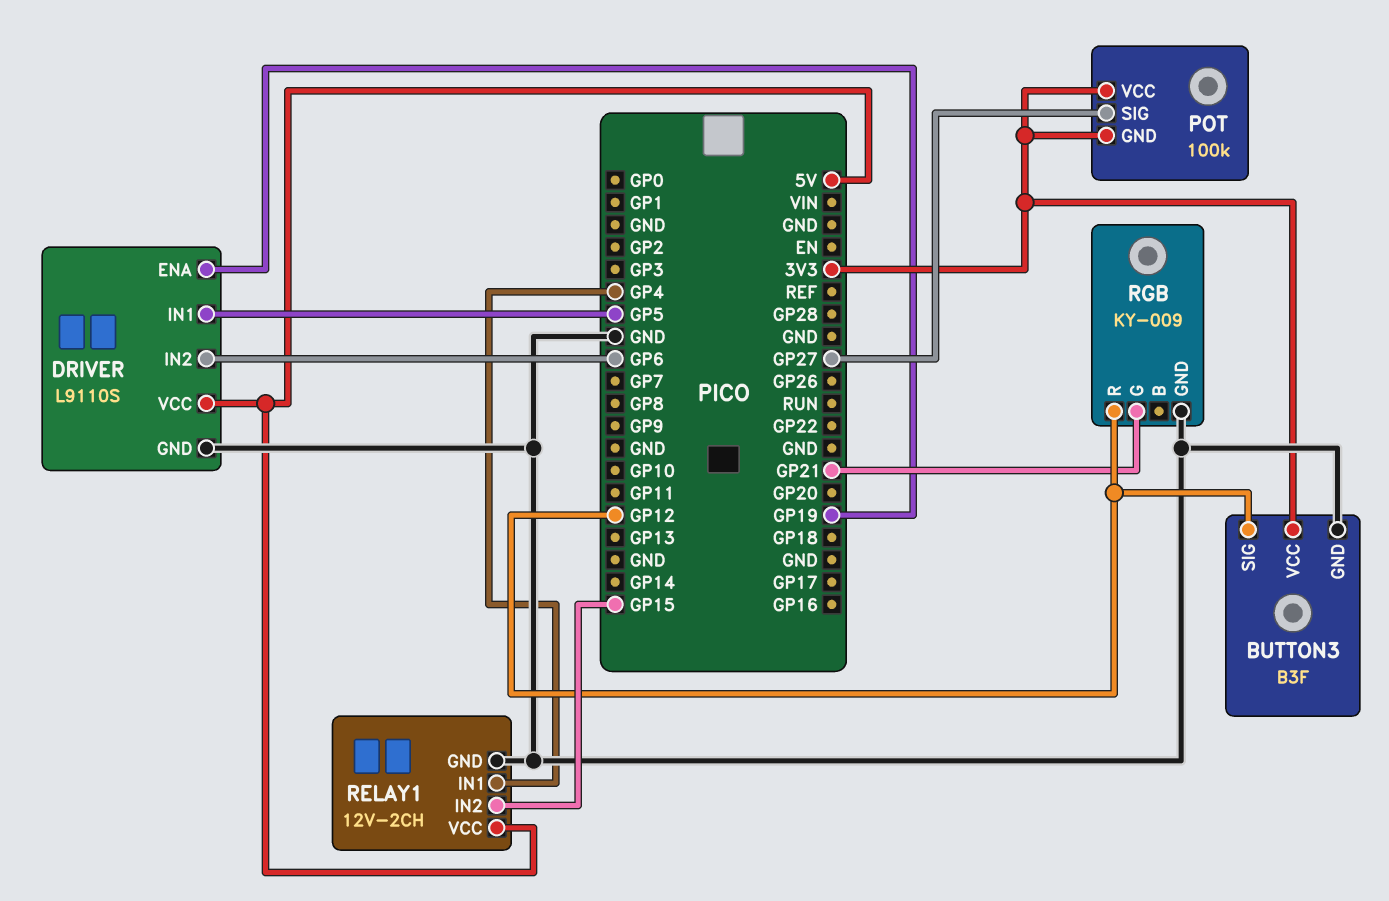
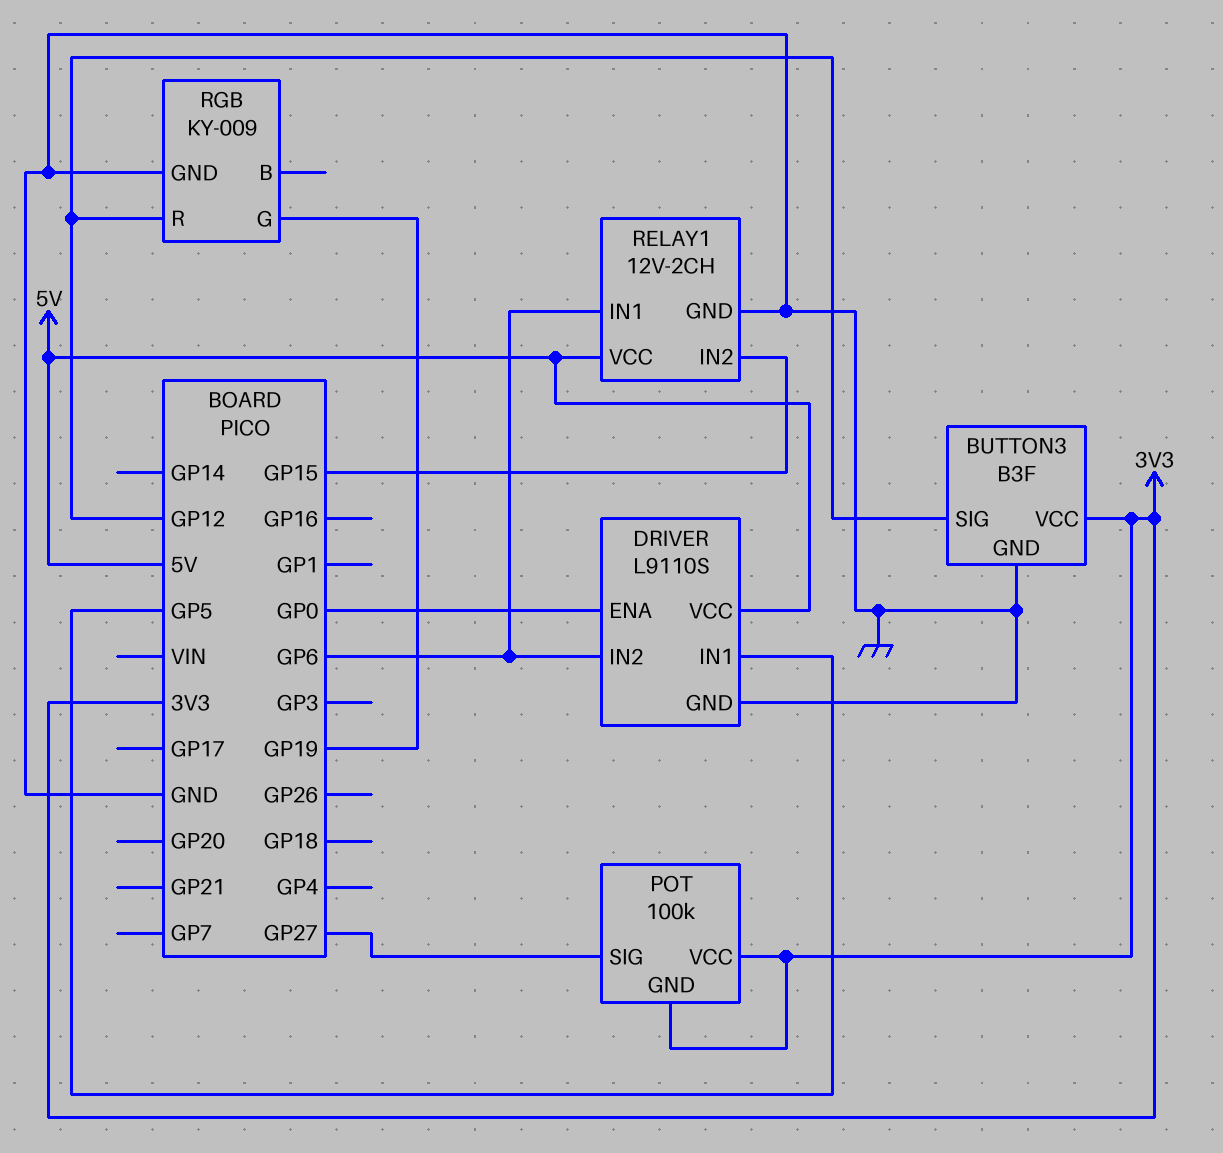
DRIVER pin ENA: GP19 -> GP0
RELAY1 pin IN1: GP4 -> GP6
RGB pin G: GP21 -> GP19

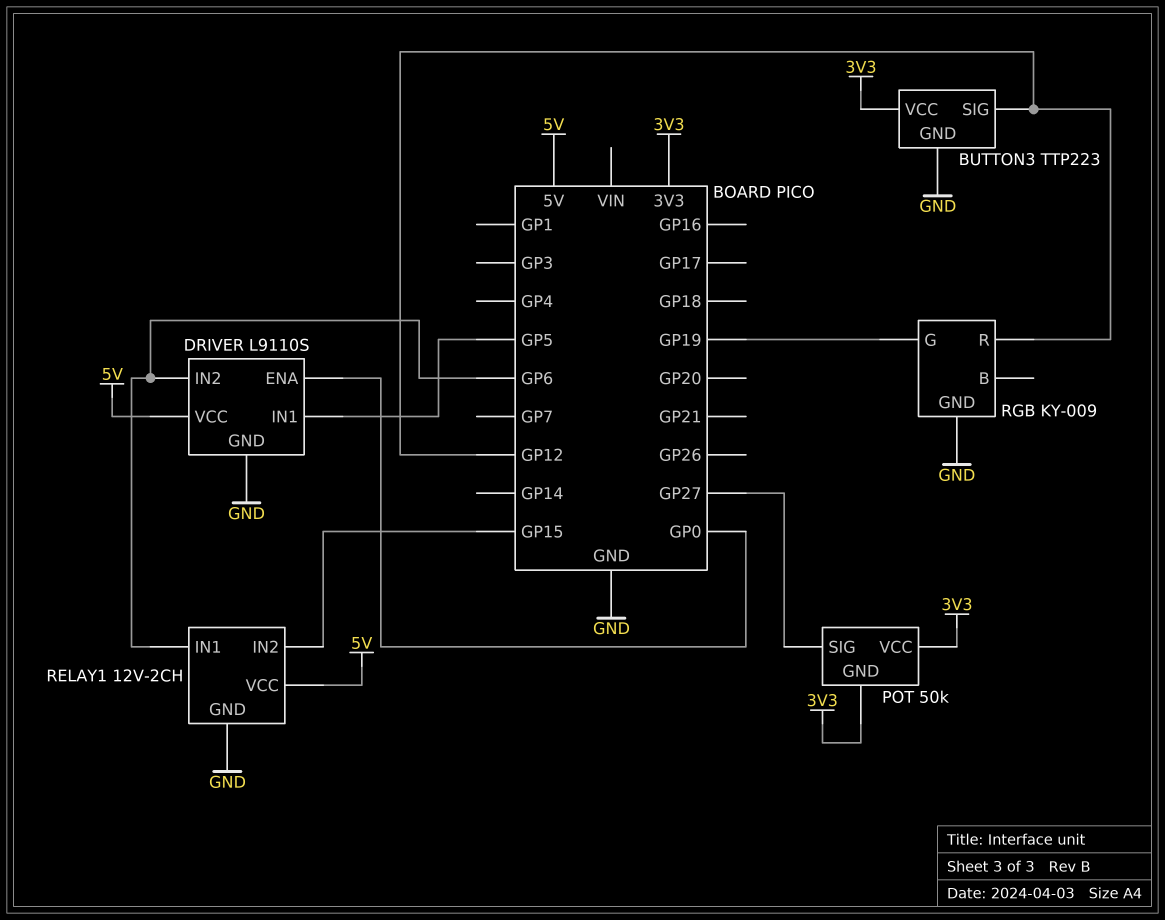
BUTTON3: B3F -> TTP223
POT: 100k -> 50k

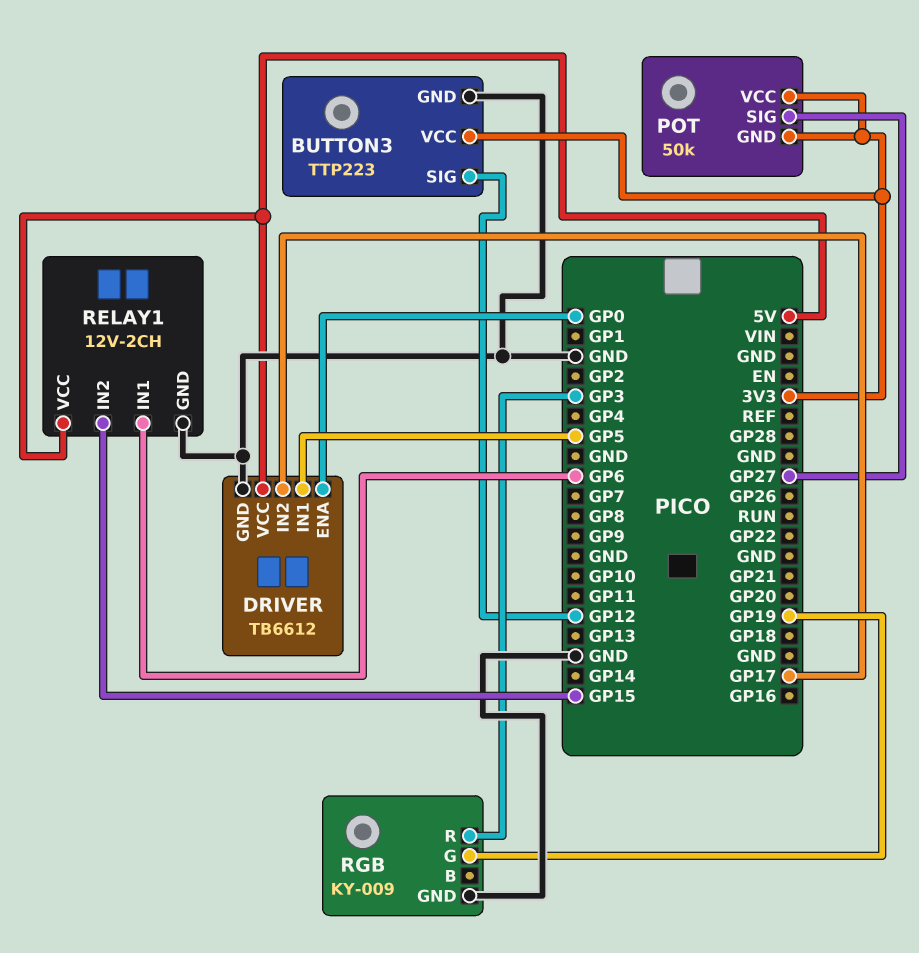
DRIVER: L9110S -> TB6612
DRIVER pin IN2: GP6 -> GP17
RGB pin R: GP12 -> GP3

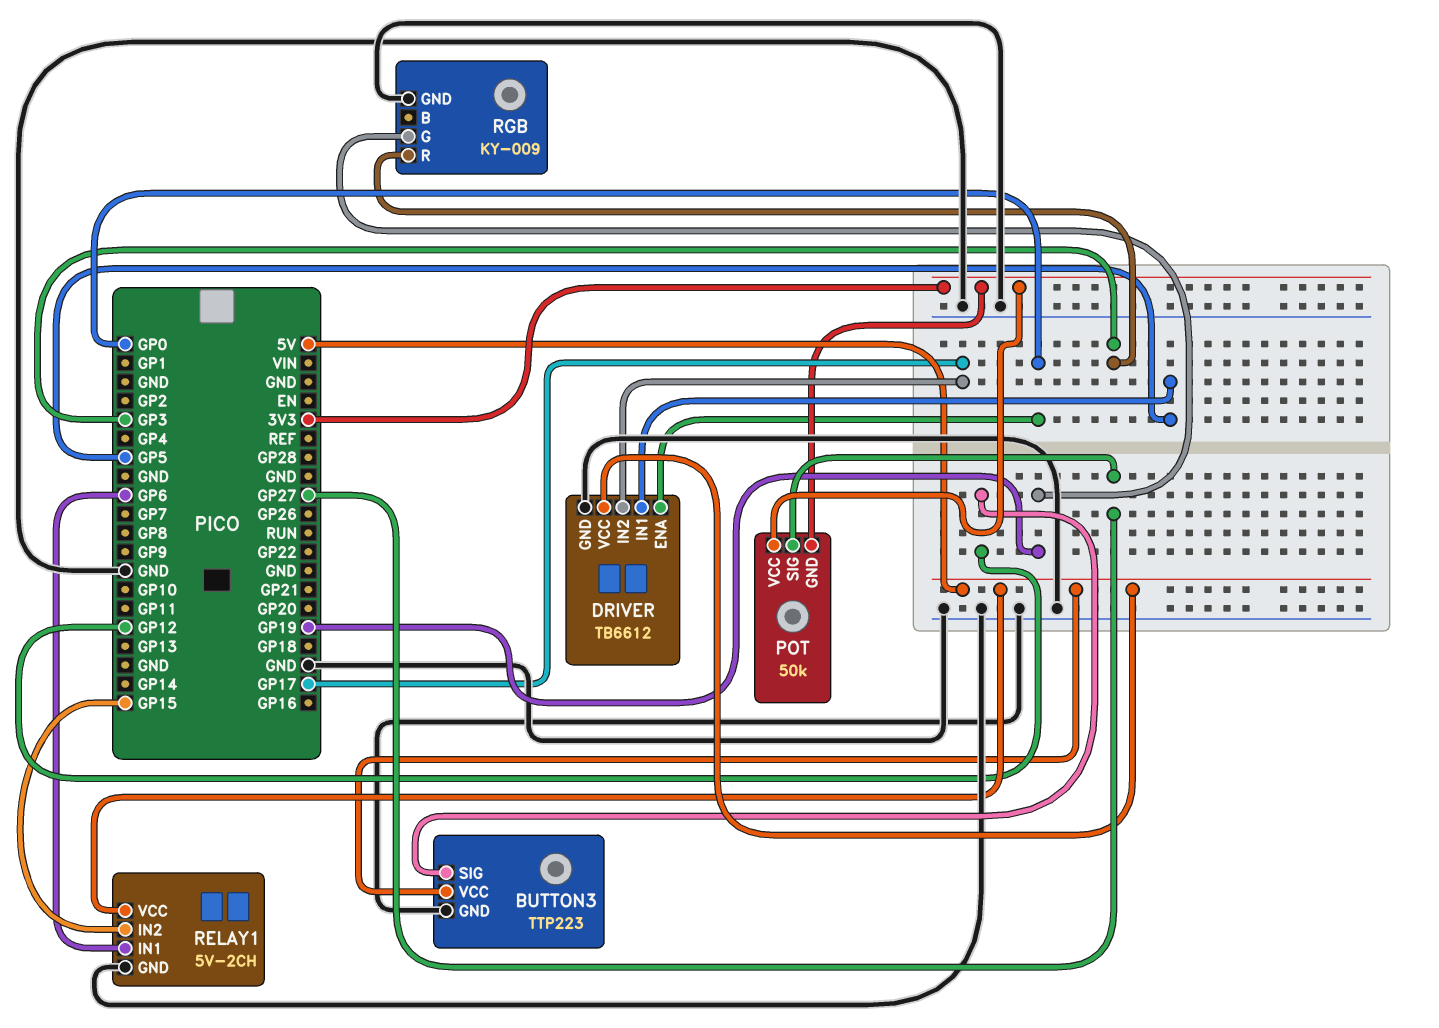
BUTTON3 pin VCC: 3V3 -> 5V
RELAY1: 12V-2CH -> 5V-2CH

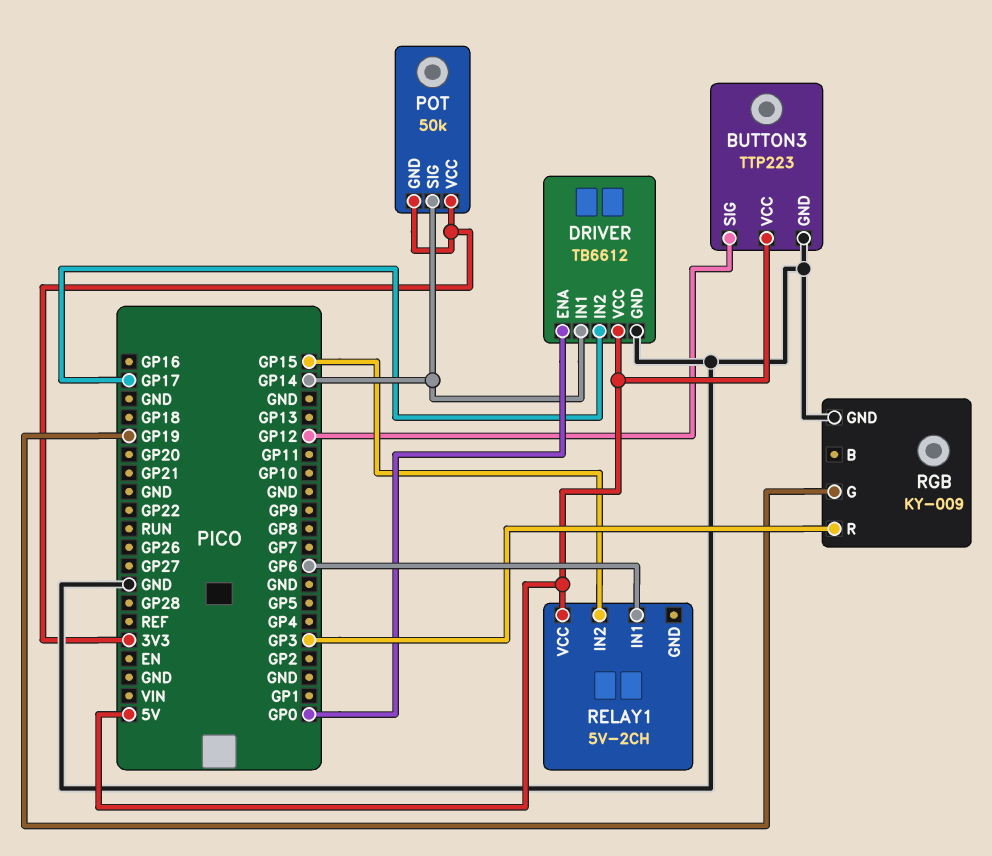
DRIVER pin IN1: GP5 -> GP14
POT pin SIG: GP27 -> GP14
RELAY1 pin GND: GND -> none

